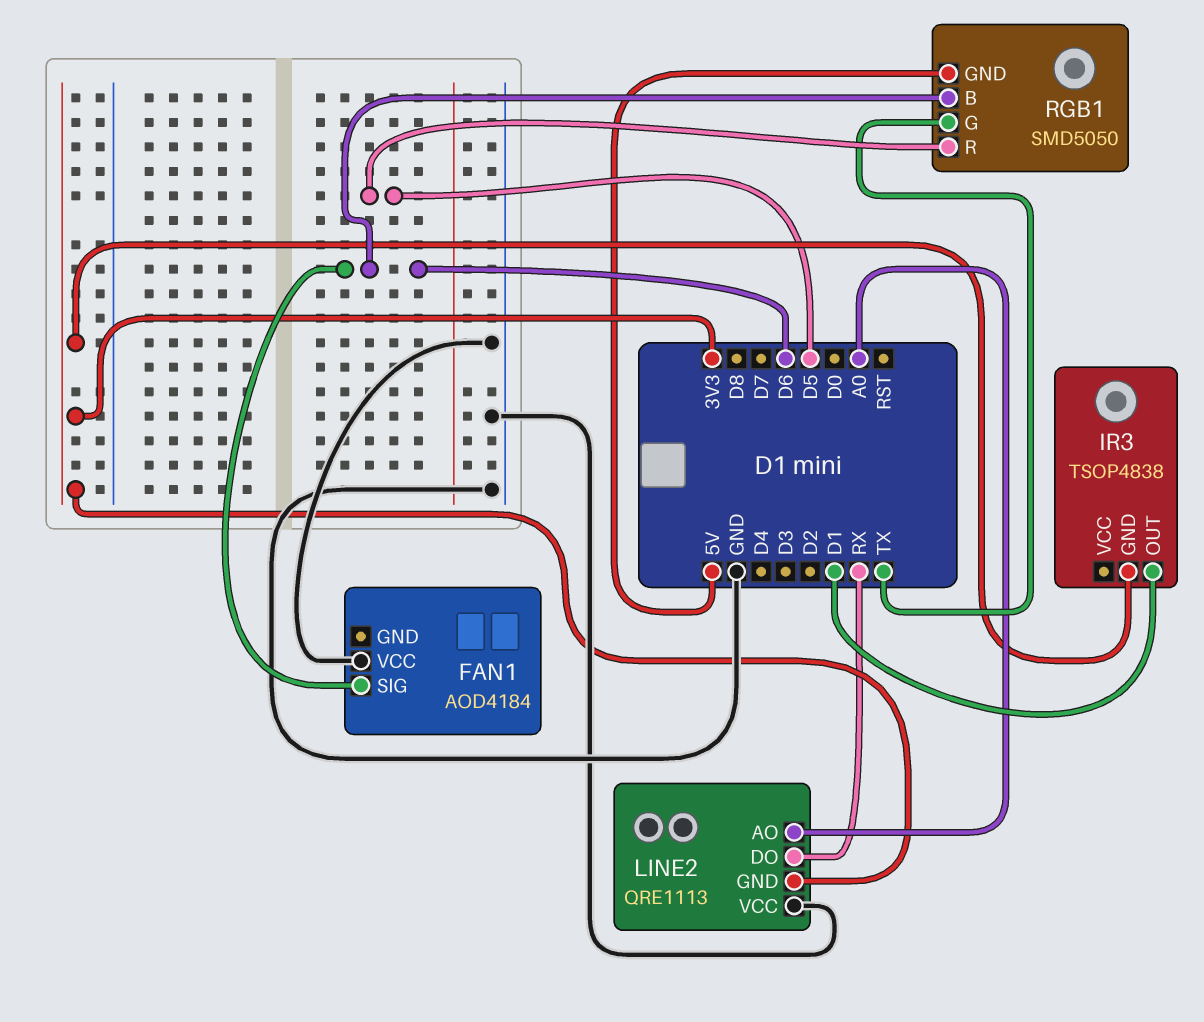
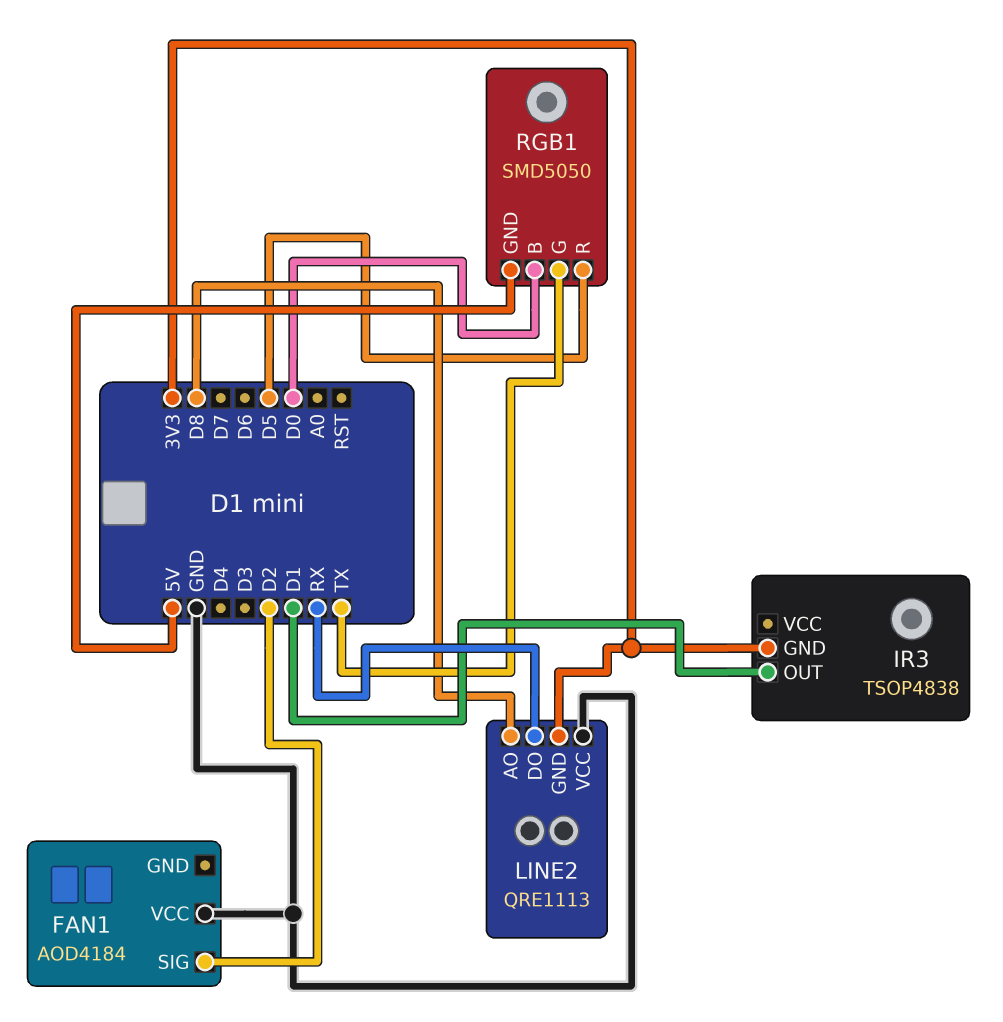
FAN1 pin SIG: D6 -> D2
LINE2 pin AO: A0 -> D8
RGB1 pin B: D6 -> D0

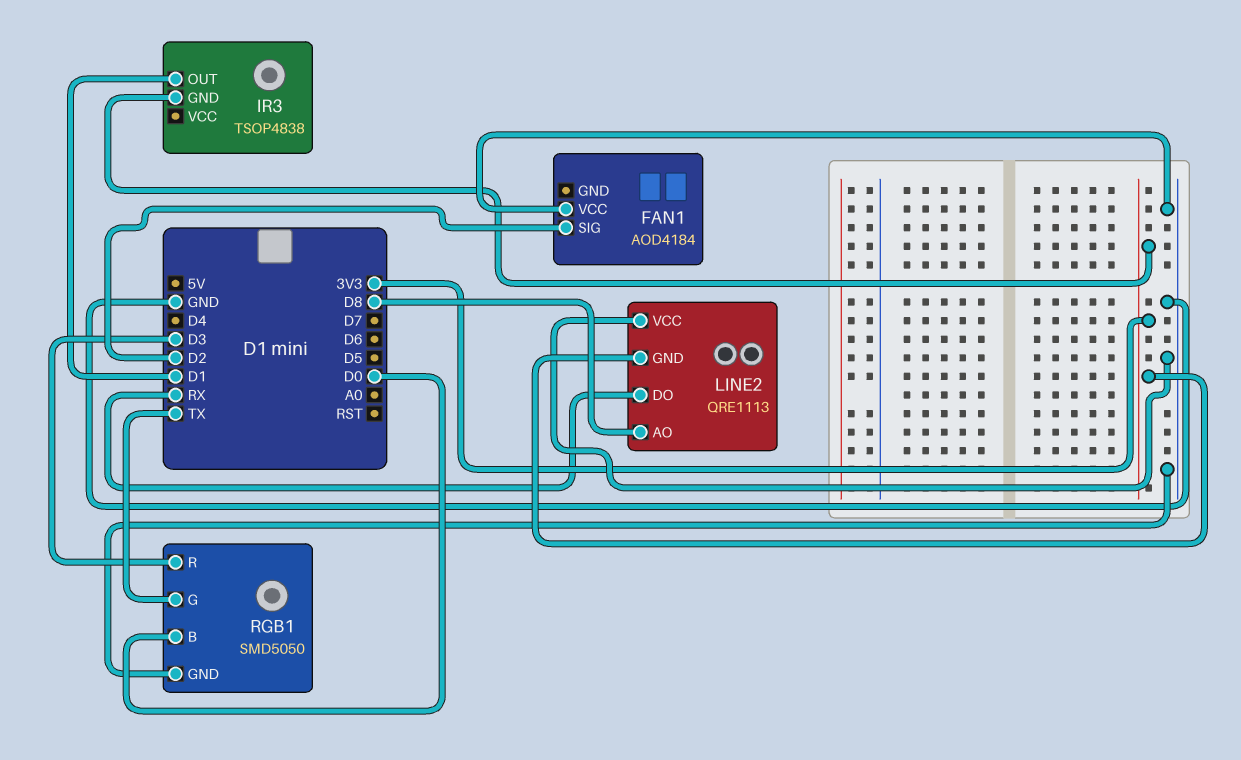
RGB1 pin GND: 5V -> GND
RGB1 pin R: D5 -> D3

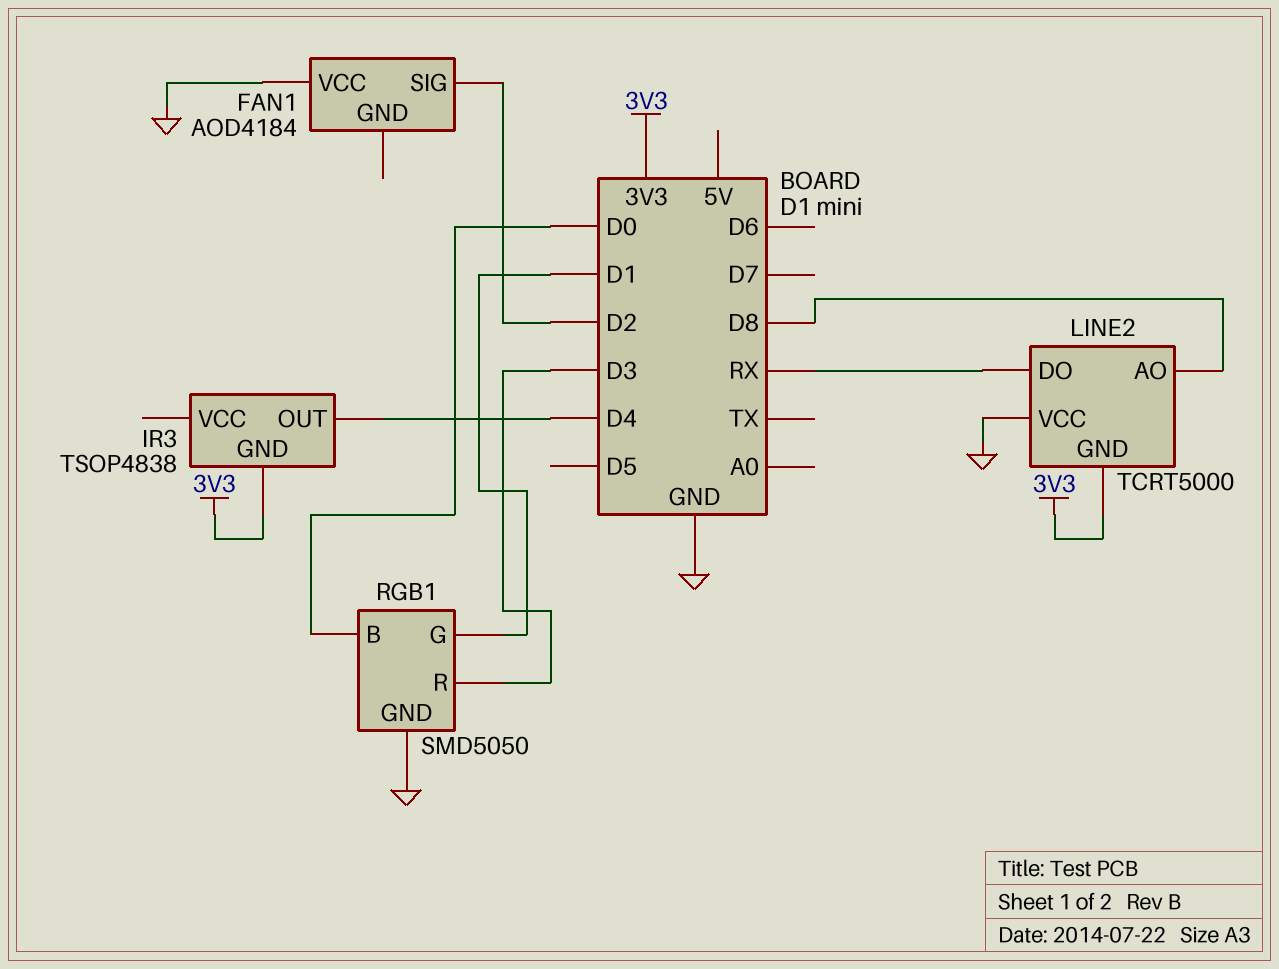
IR3 pin OUT: D1 -> D4
LINE2: QRE1113 -> TCRT5000
RGB1 pin G: TX -> D1

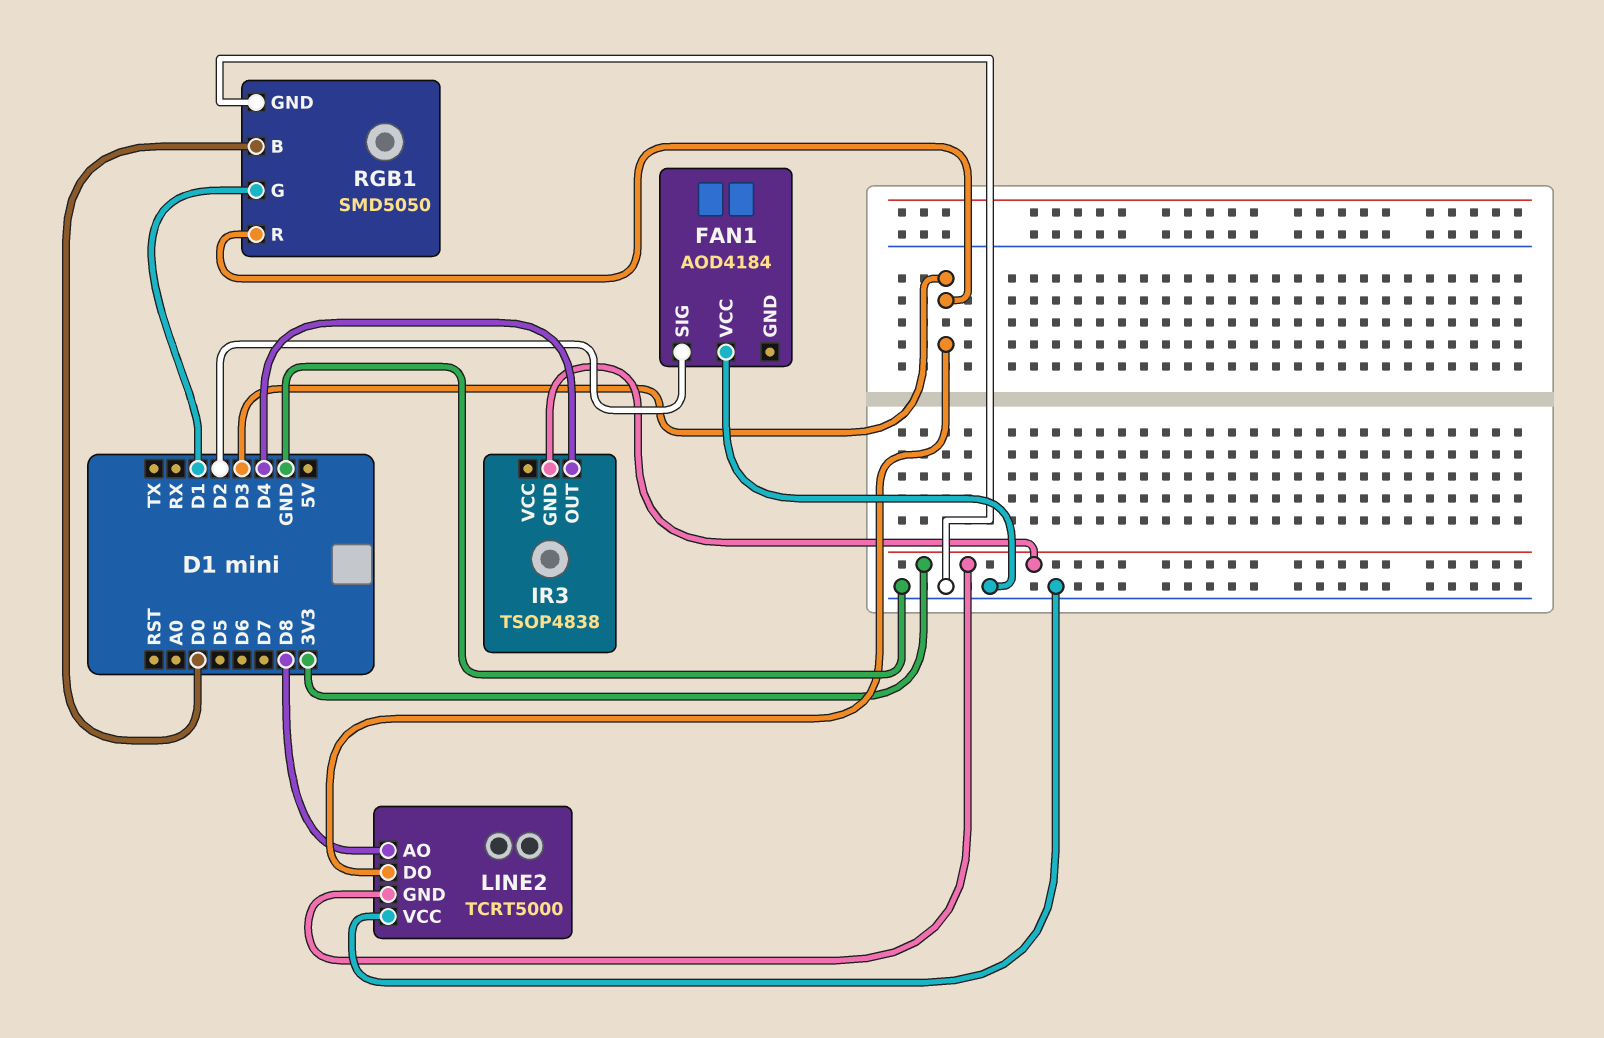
LINE2 pin DO: RX -> D3

